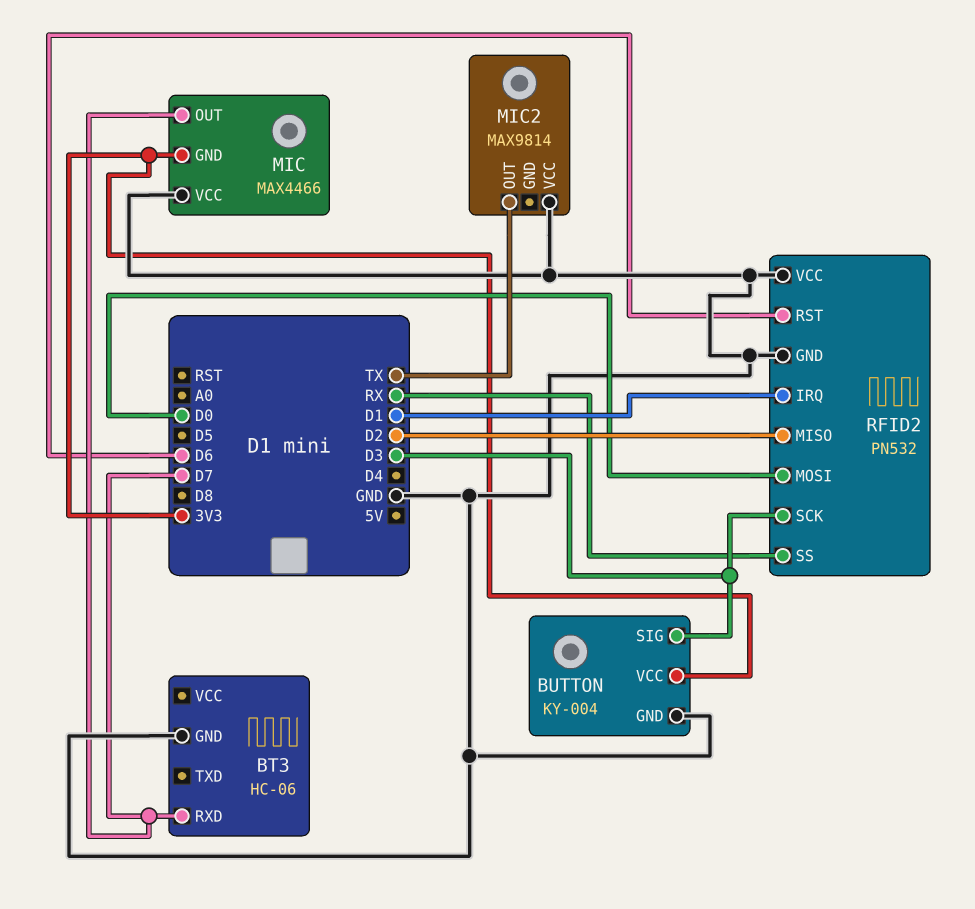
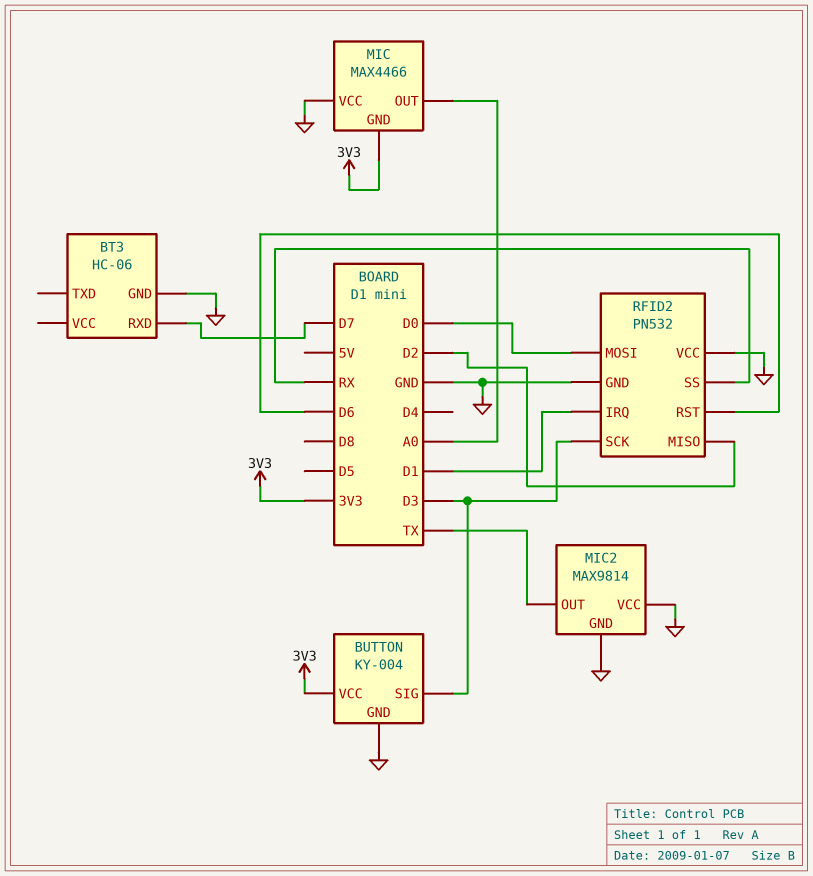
MIC pin OUT: D7 -> A0
MIC2 pin GND: none -> GND

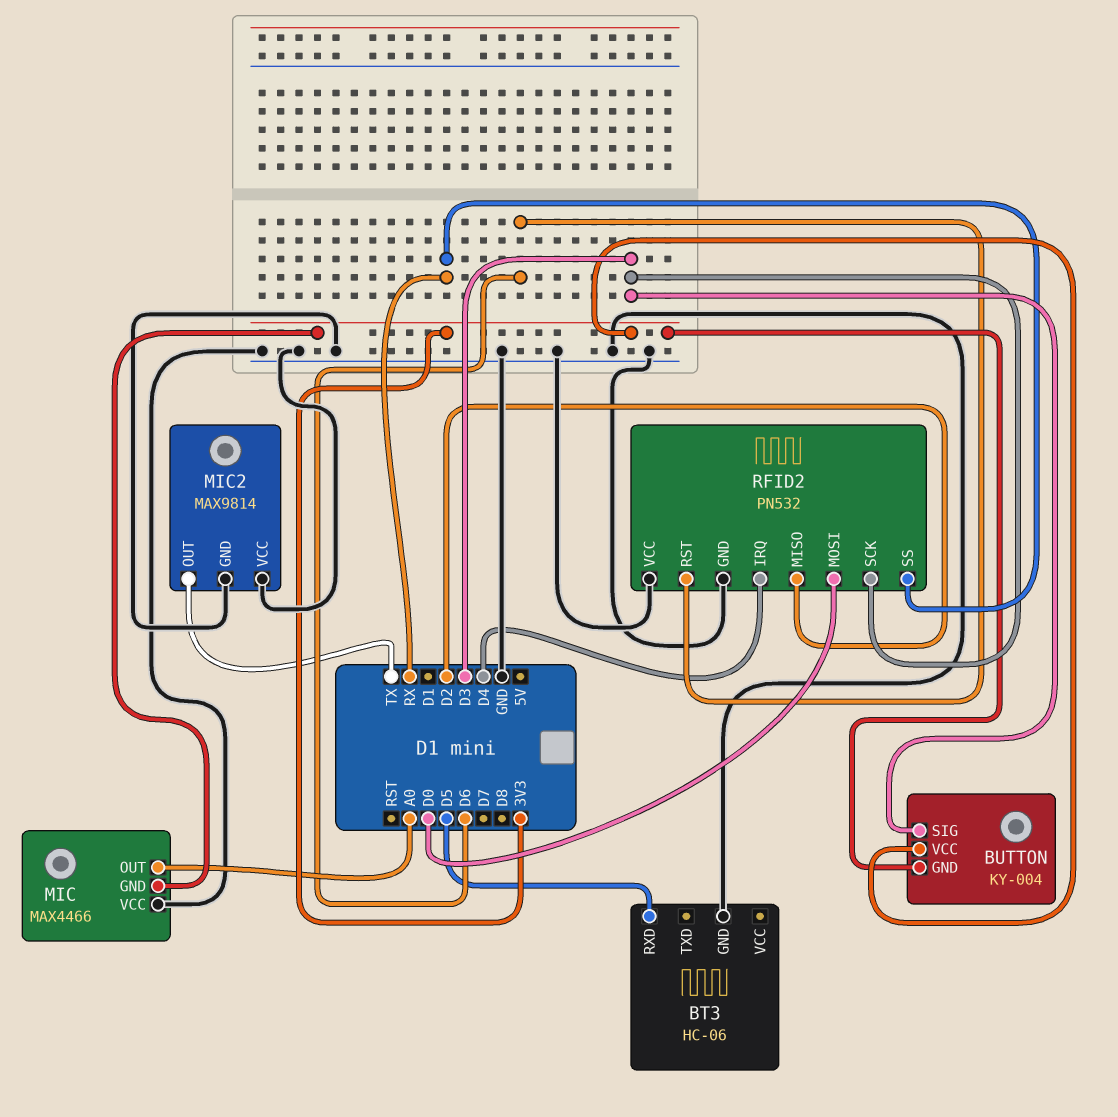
BT3 pin RXD: D7 -> D5
BUTTON pin GND: GND -> 3V3
RFID2 pin IRQ: D1 -> D4

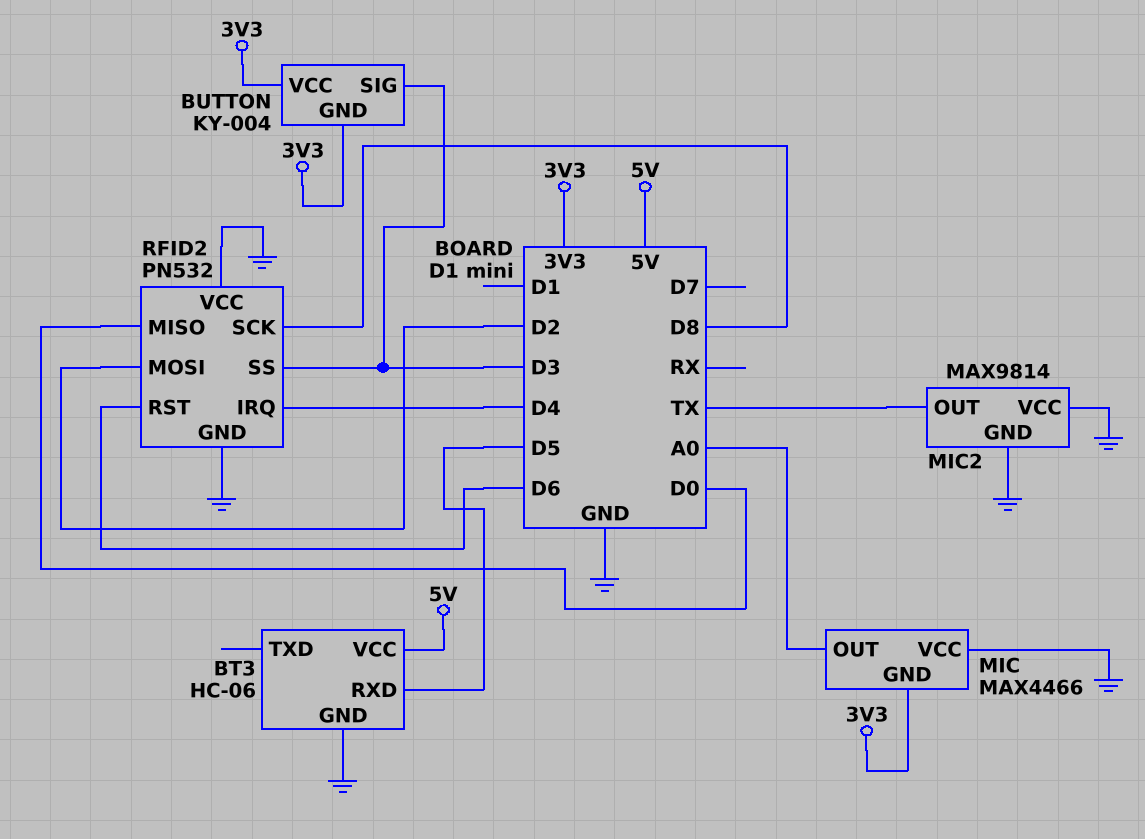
BT3 pin VCC: none -> 5V
RFID2 pin MISO: D2 -> D0
RFID2 pin MOSI: D0 -> D2
RFID2 pin SCK: D3 -> D8
RFID2 pin SS: RX -> D3

